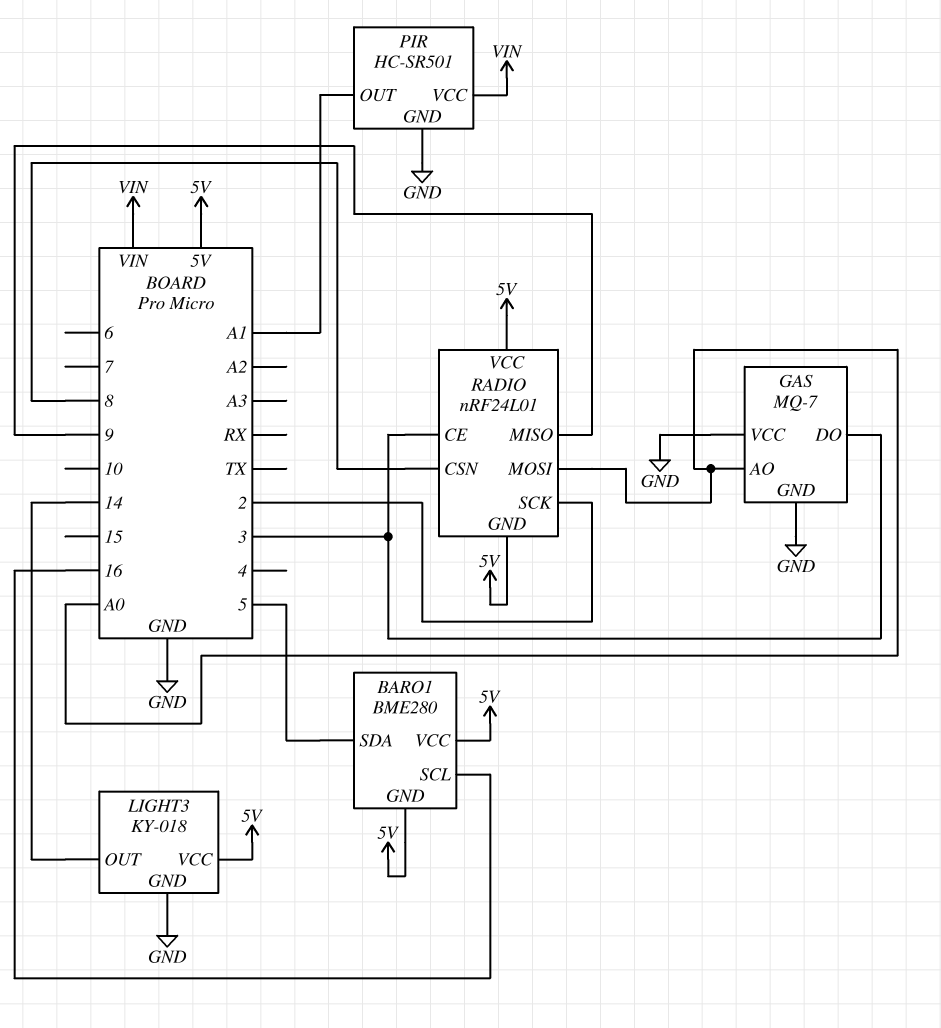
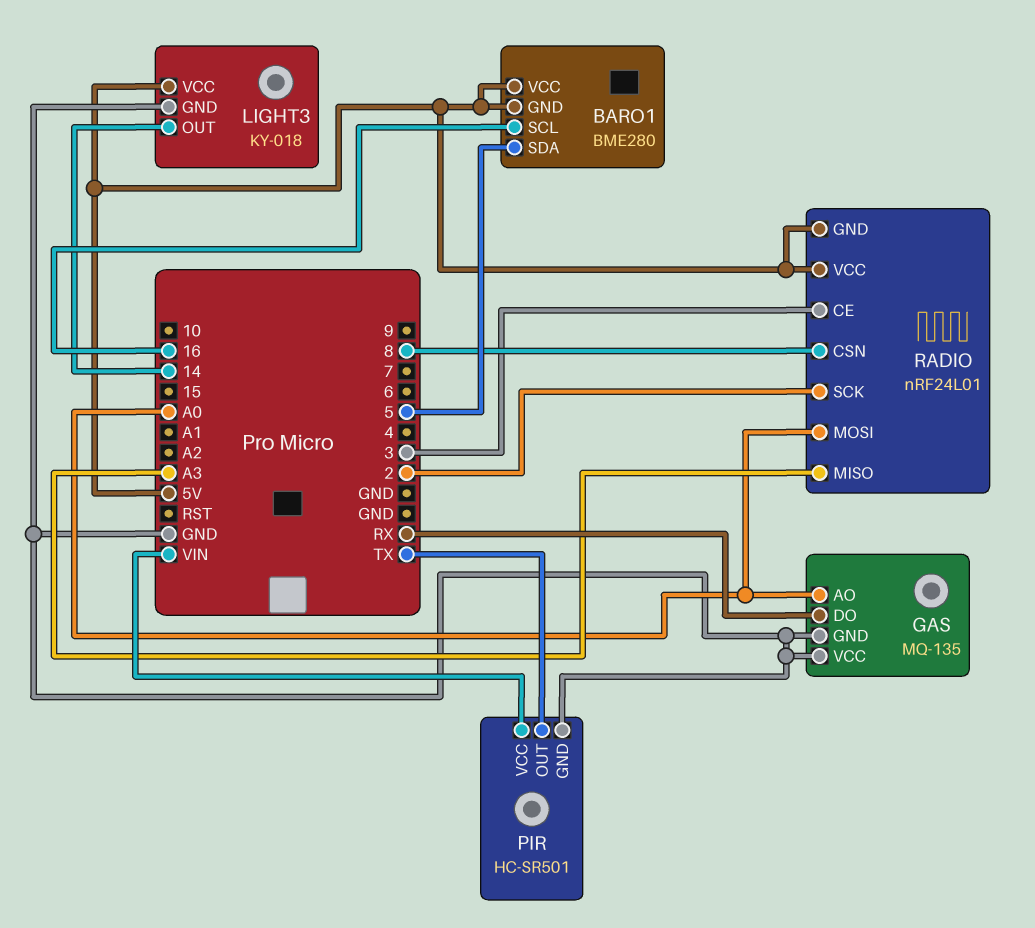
GAS: MQ-7 -> MQ-135
GAS pin DO: 3 -> RX
PIR pin OUT: A1 -> TX
RADIO pin MISO: 9 -> A3

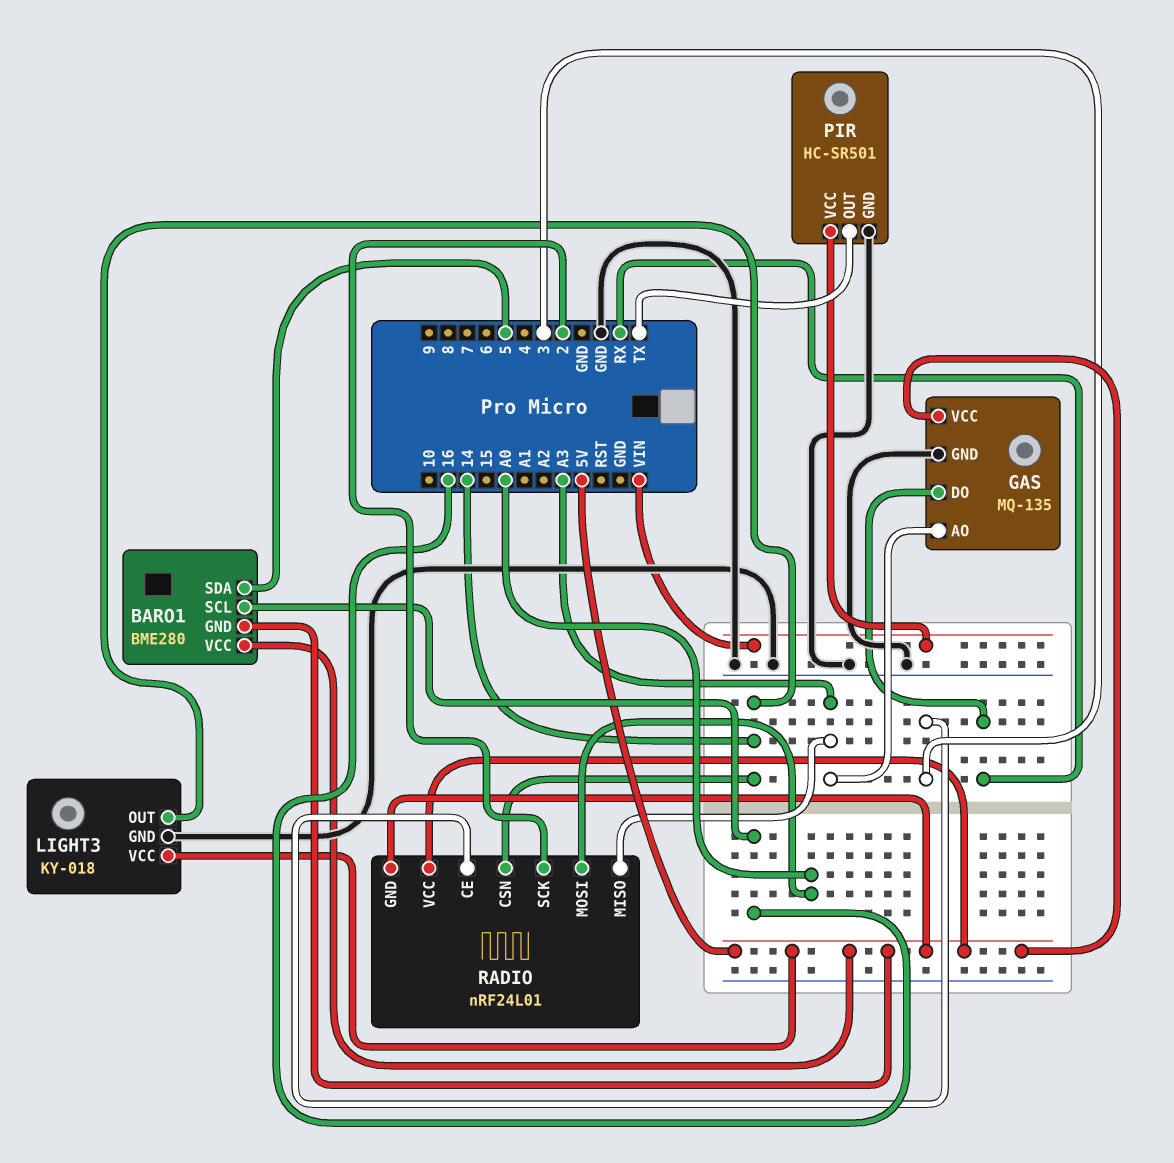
GAS pin AO: A0 -> A3
GAS pin VCC: GND -> 5V
RADIO pin CSN: 8 -> 14

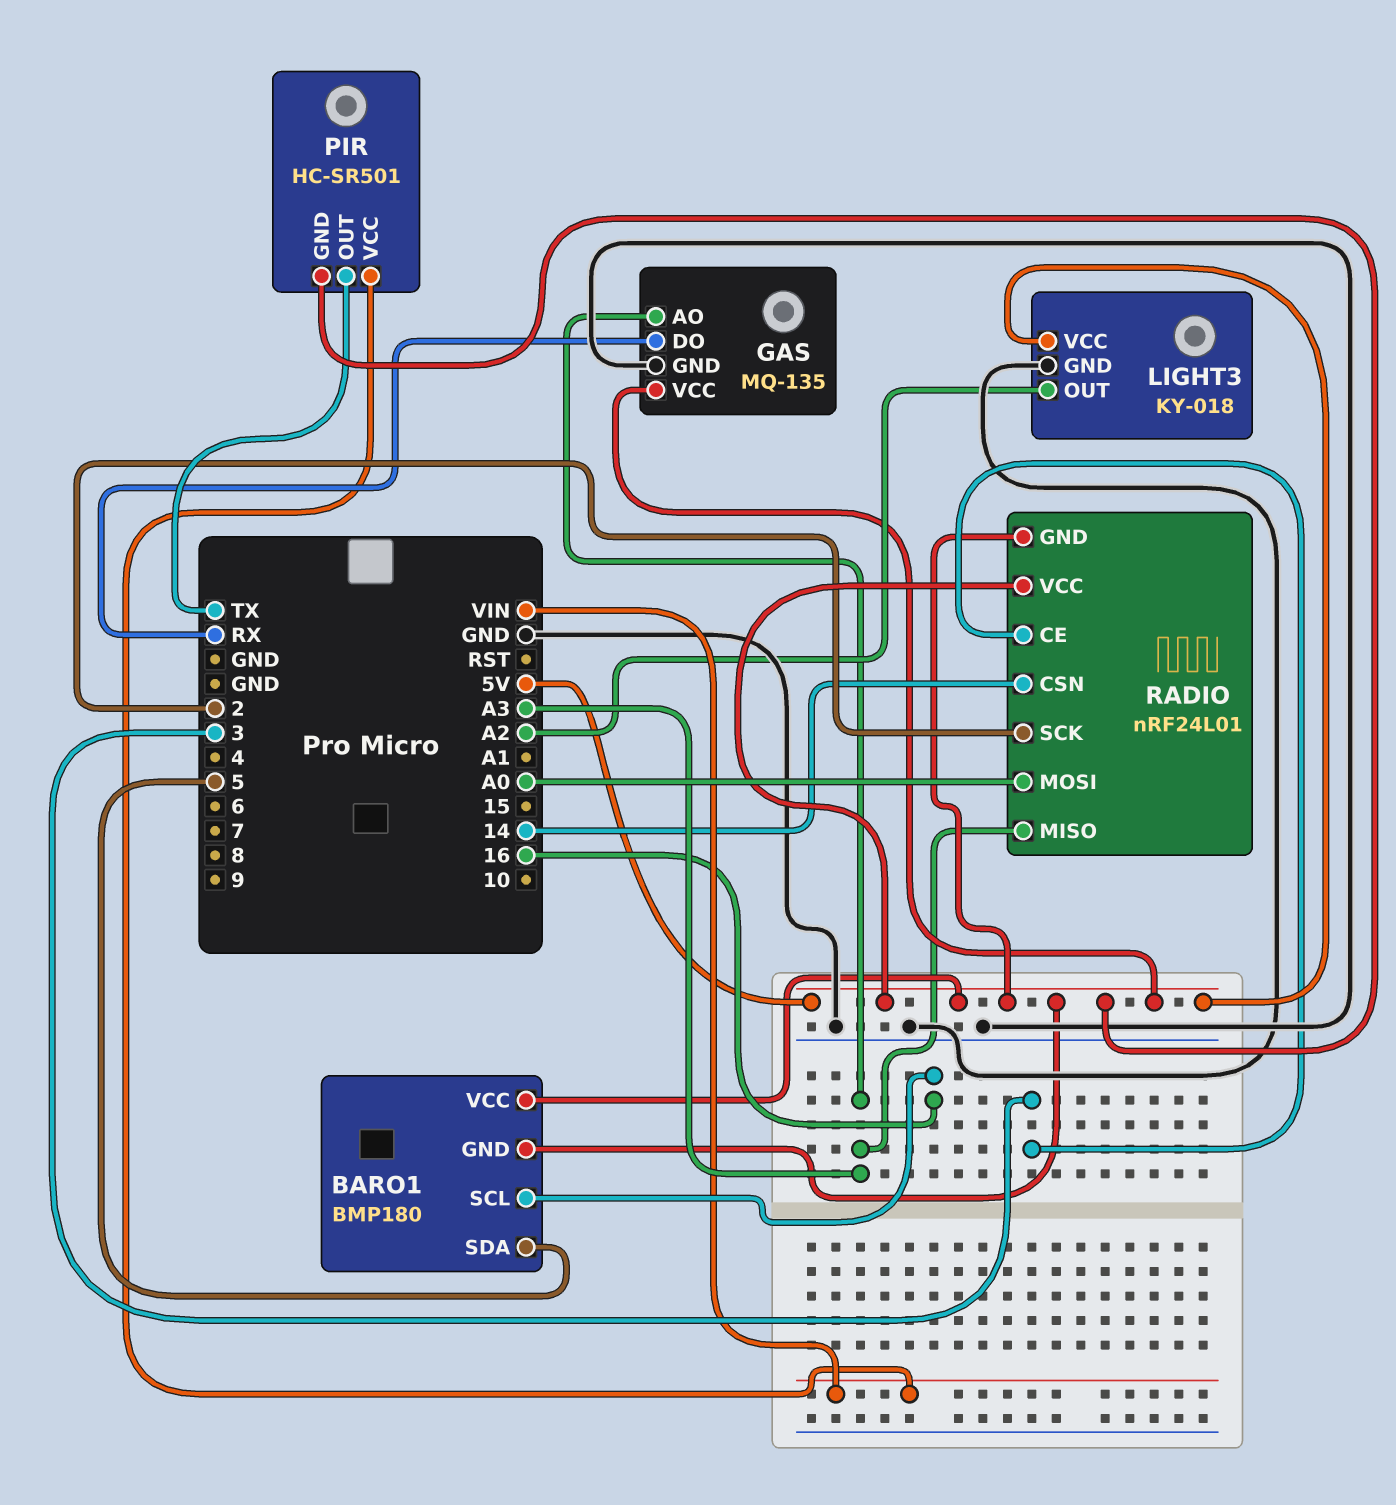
BARO1: BME280 -> BMP180
LIGHT3 pin OUT: 14 -> A2
PIR pin GND: GND -> 5V

